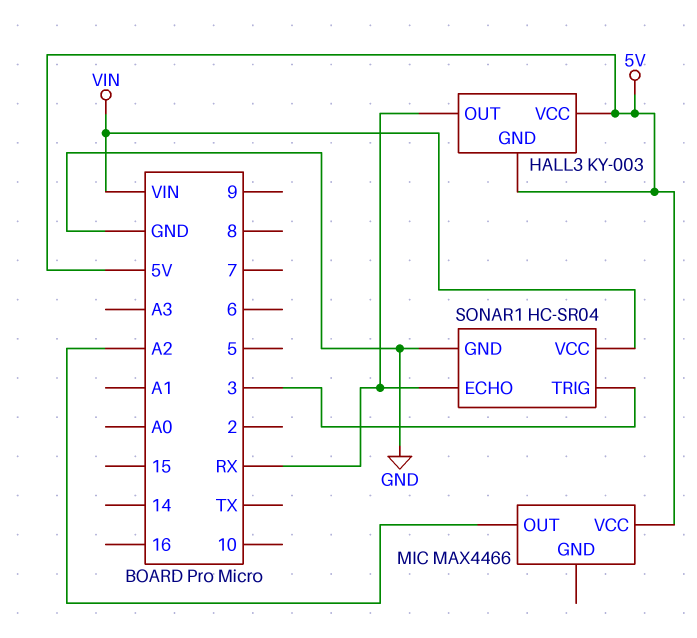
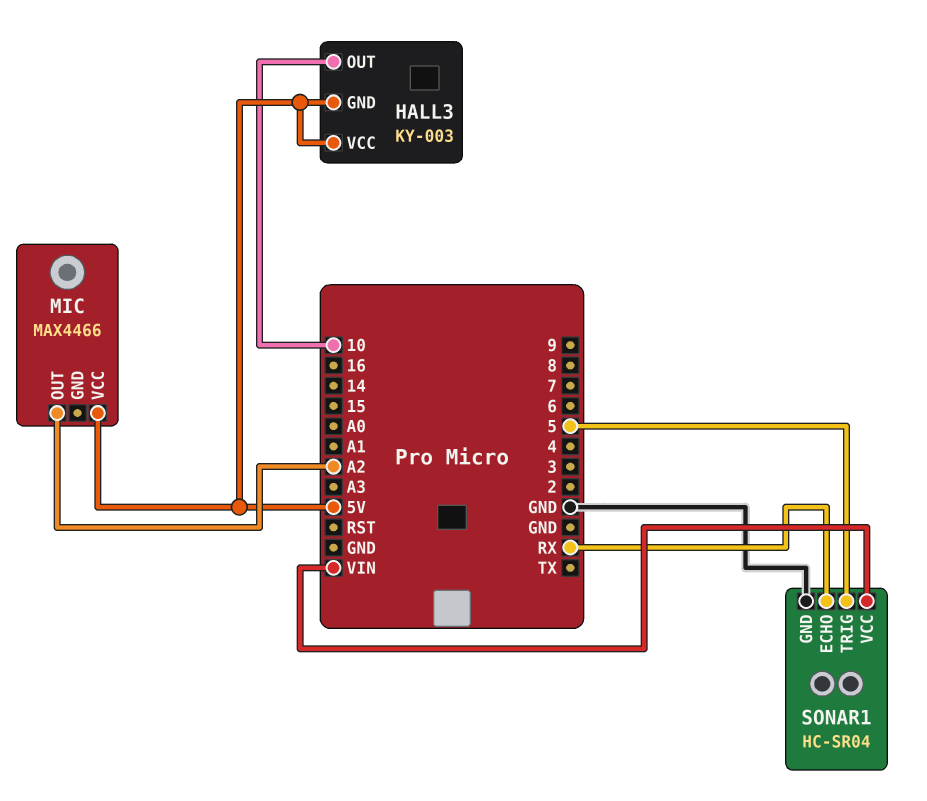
HALL3 pin OUT: RX -> 10
SONAR1 pin TRIG: 3 -> 5

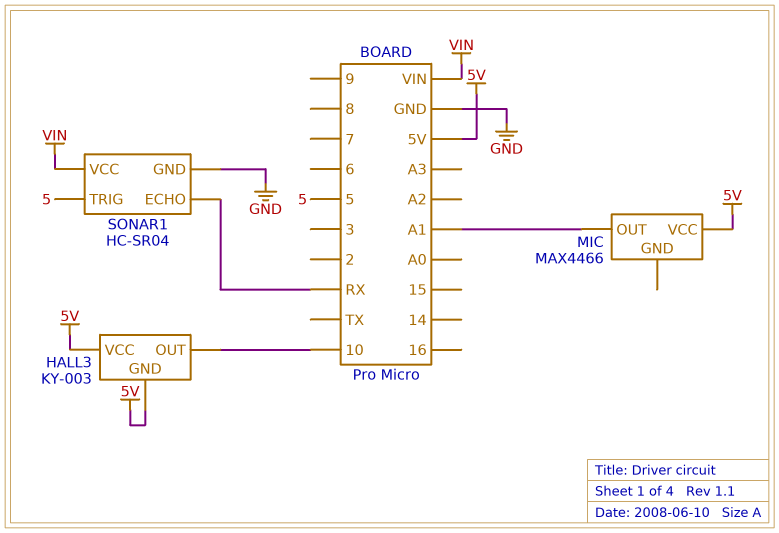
MIC pin OUT: A2 -> A1

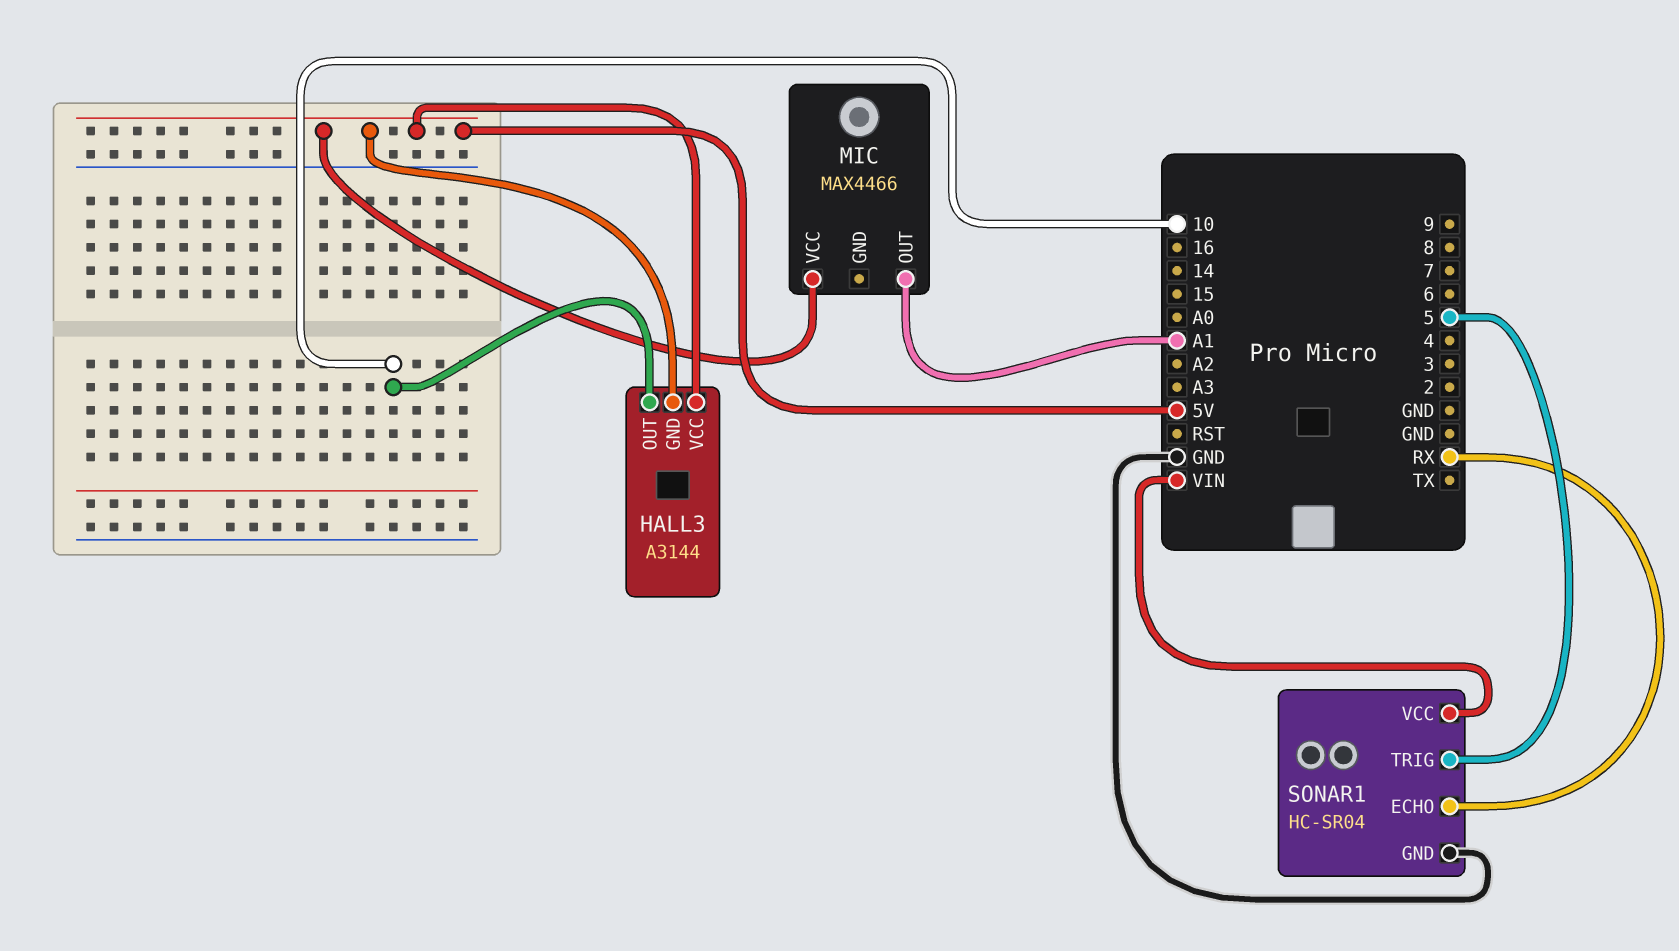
HALL3: KY-003 -> A3144

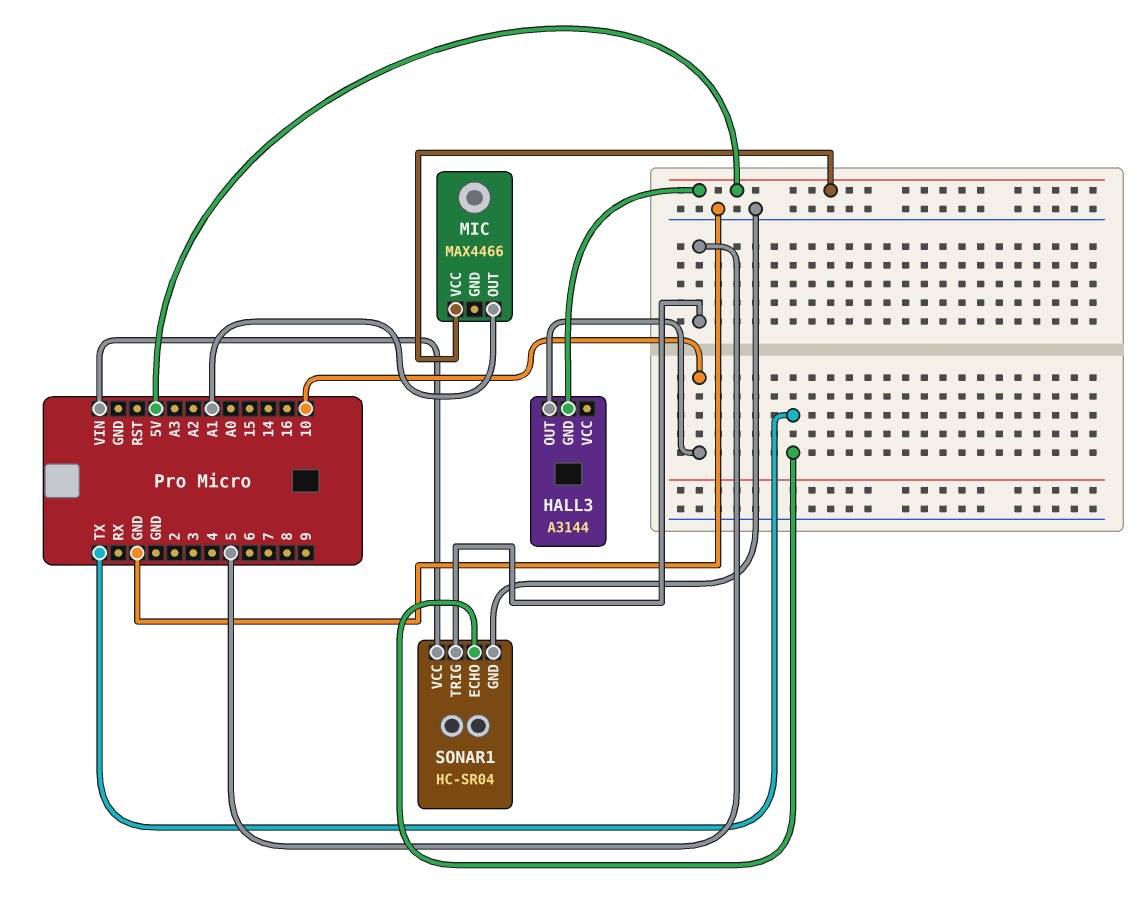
HALL3 pin VCC: 5V -> none
SONAR1 pin ECHO: RX -> TX

